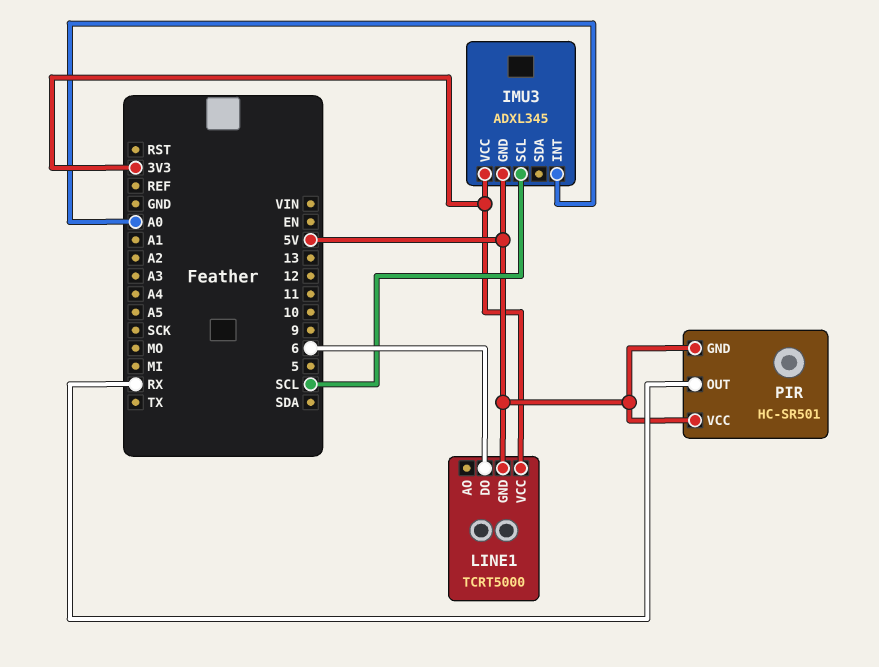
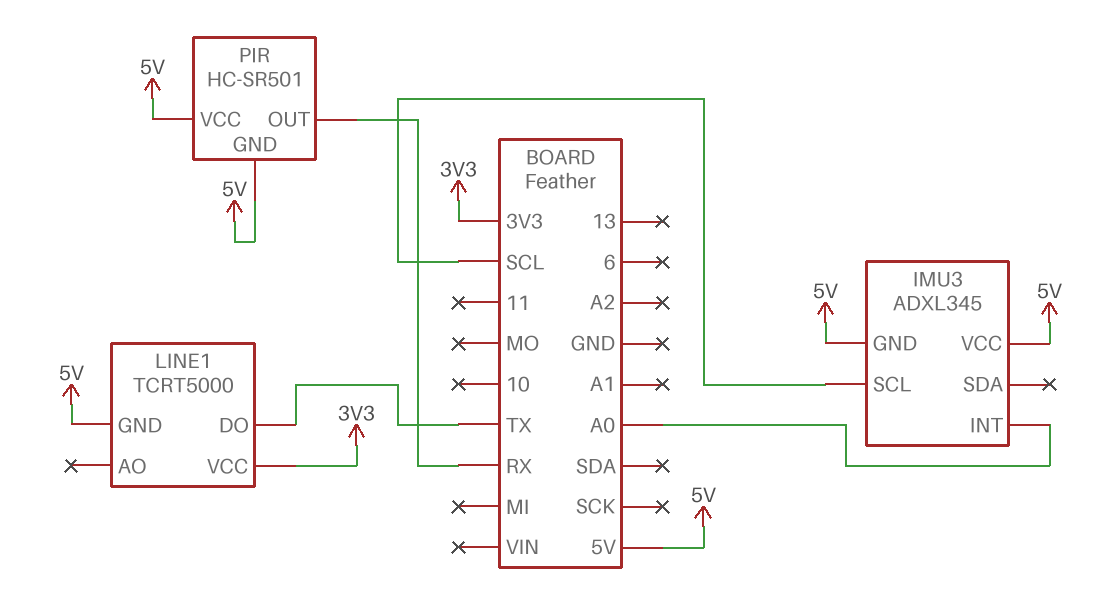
IMU3 pin VCC: 3V3 -> 5V
LINE1 pin DO: 6 -> TX

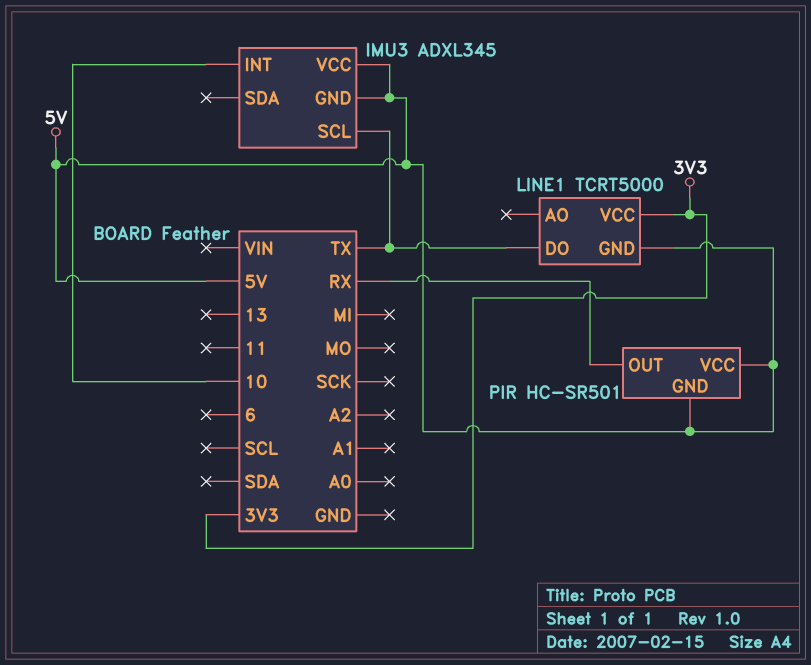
IMU3 pin INT: A0 -> 10
IMU3 pin SCL: SCL -> TX

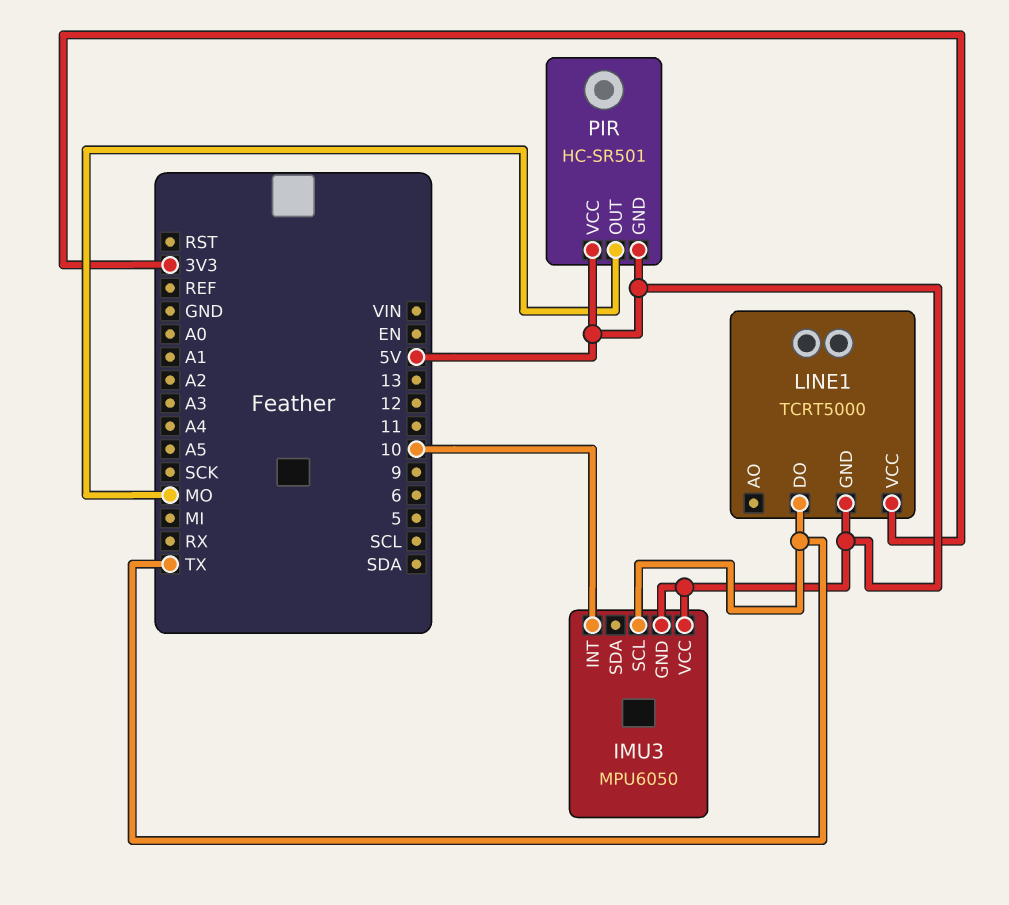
IMU3: ADXL345 -> MPU6050
PIR pin OUT: RX -> MO

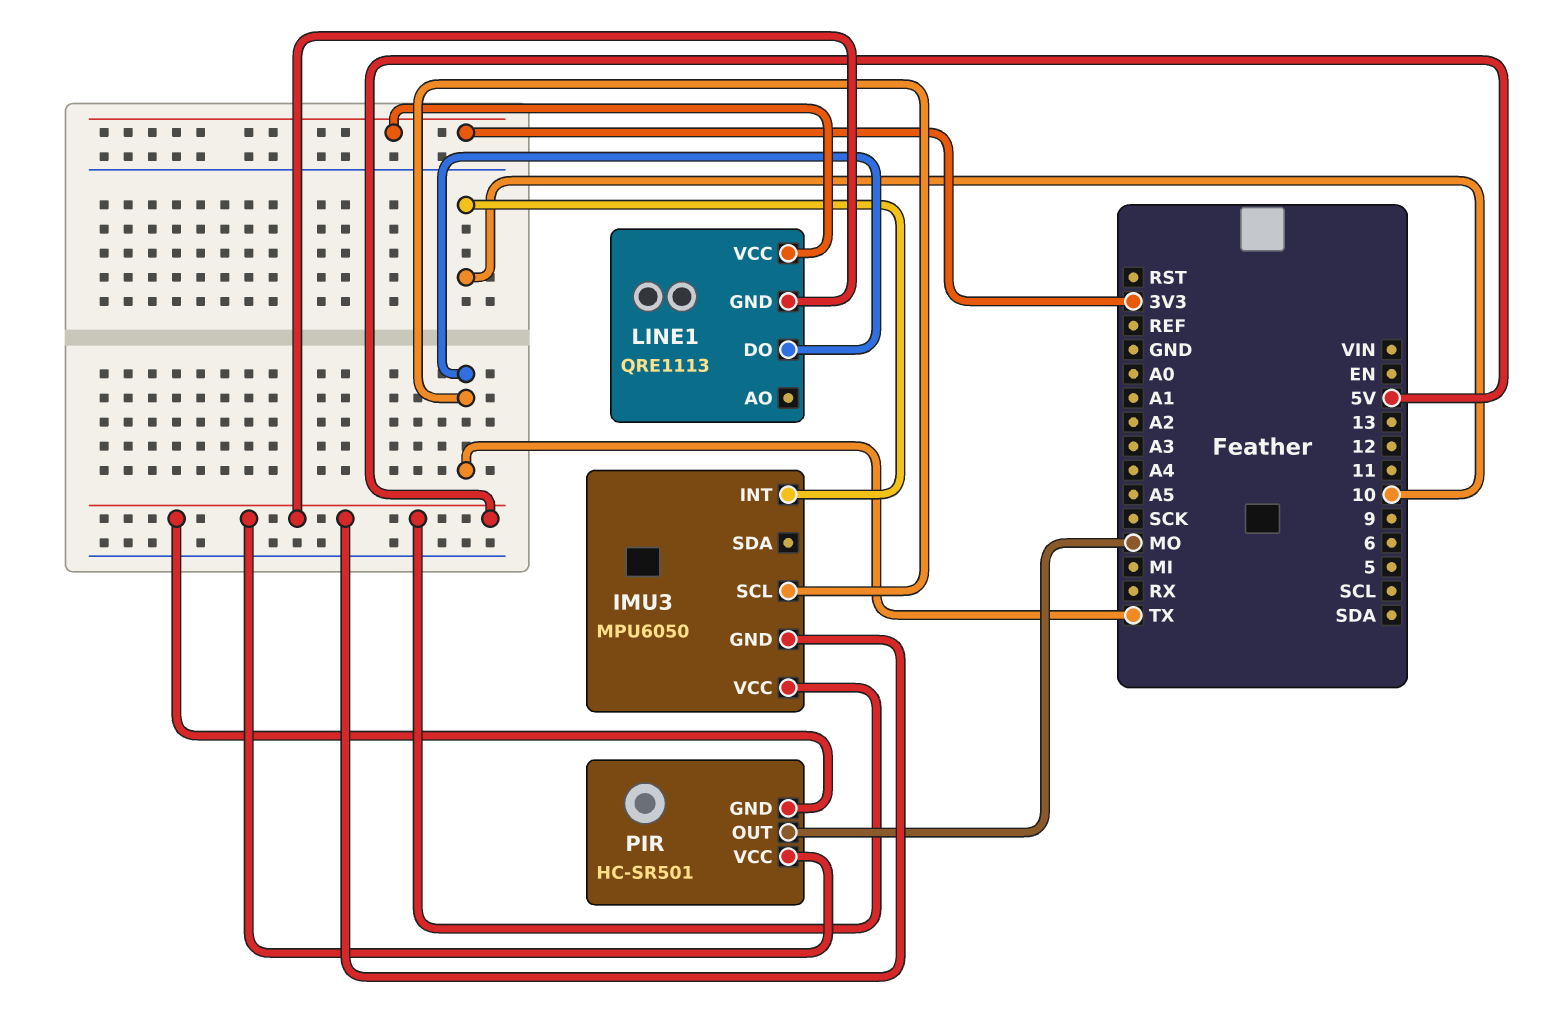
LINE1: TCRT5000 -> QRE1113

